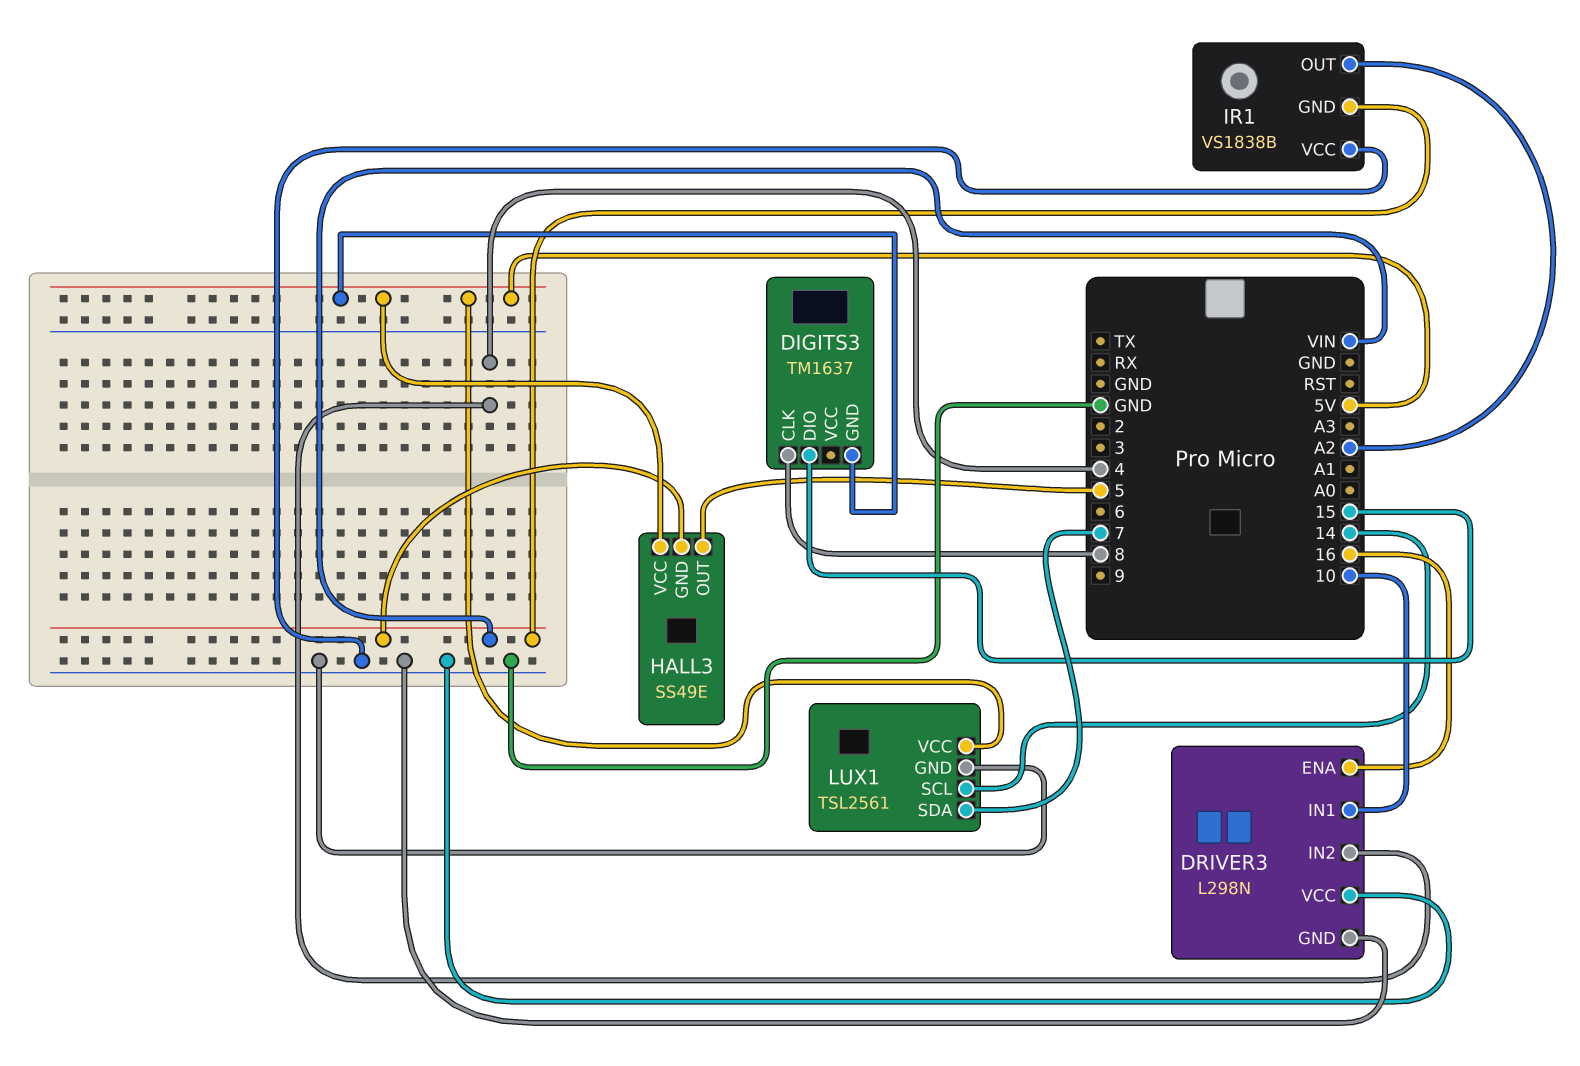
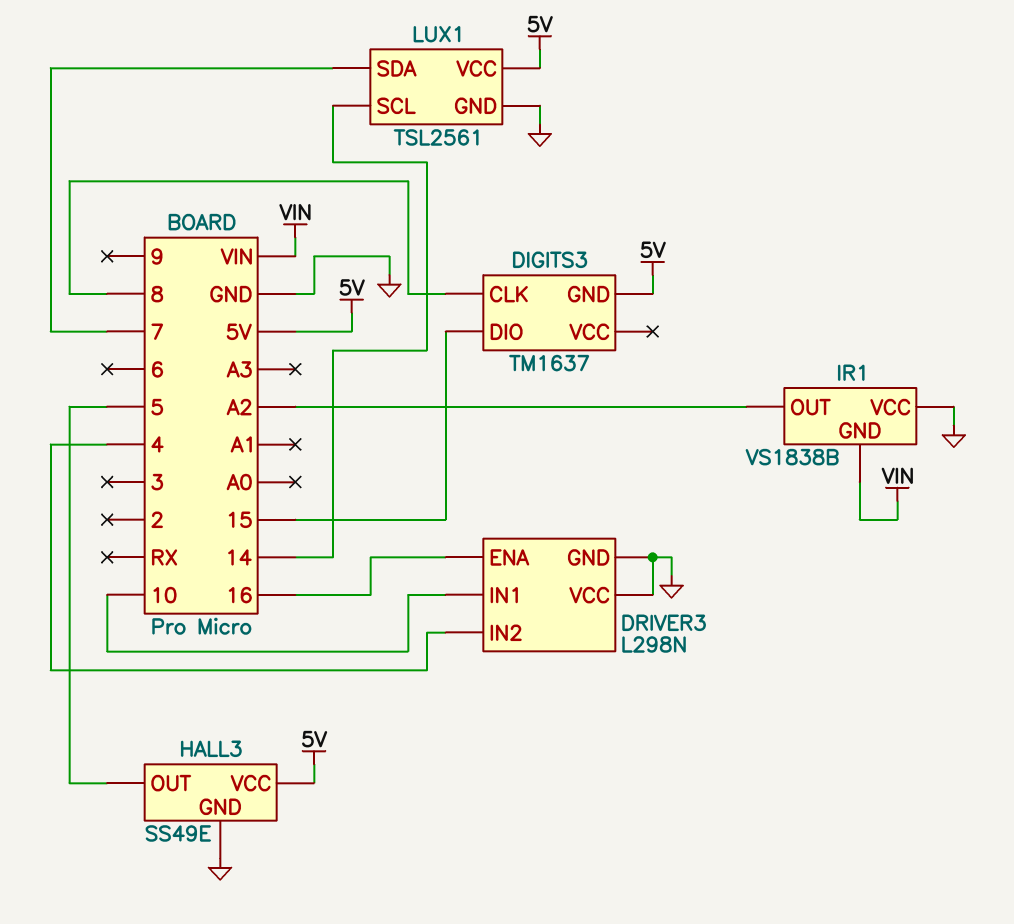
HALL3 pin GND: VIN -> GND

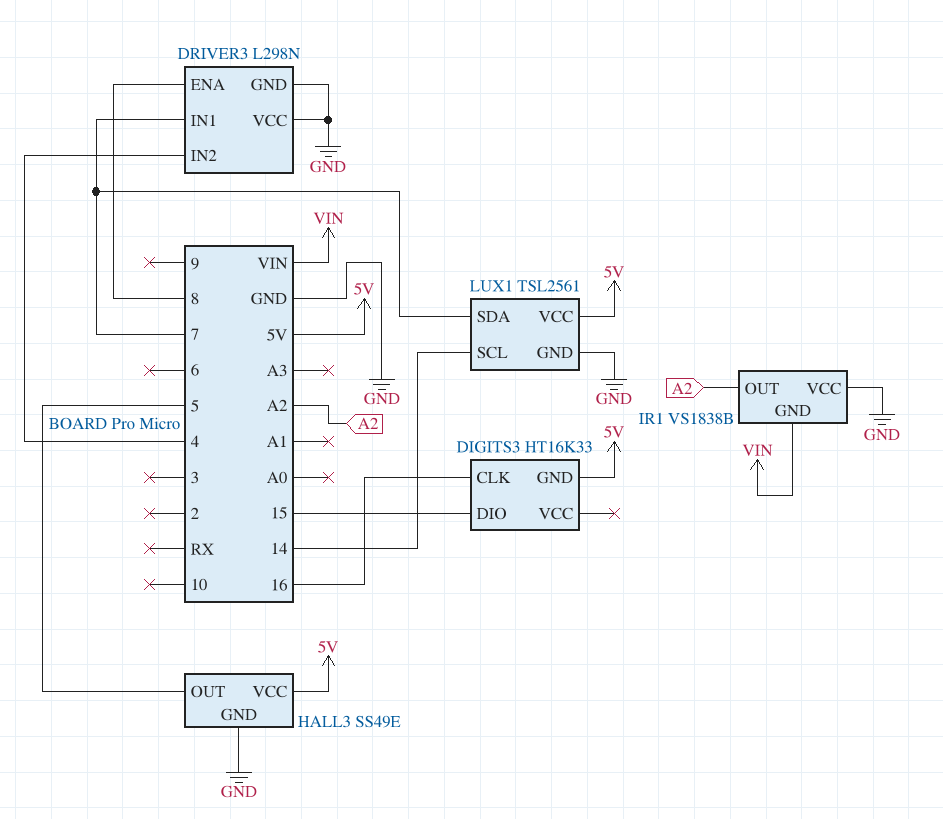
DIGITS3: TM1637 -> HT16K33
DIGITS3 pin CLK: 8 -> 16
DRIVER3 pin ENA: 16 -> 8
DRIVER3 pin IN1: 10 -> 7

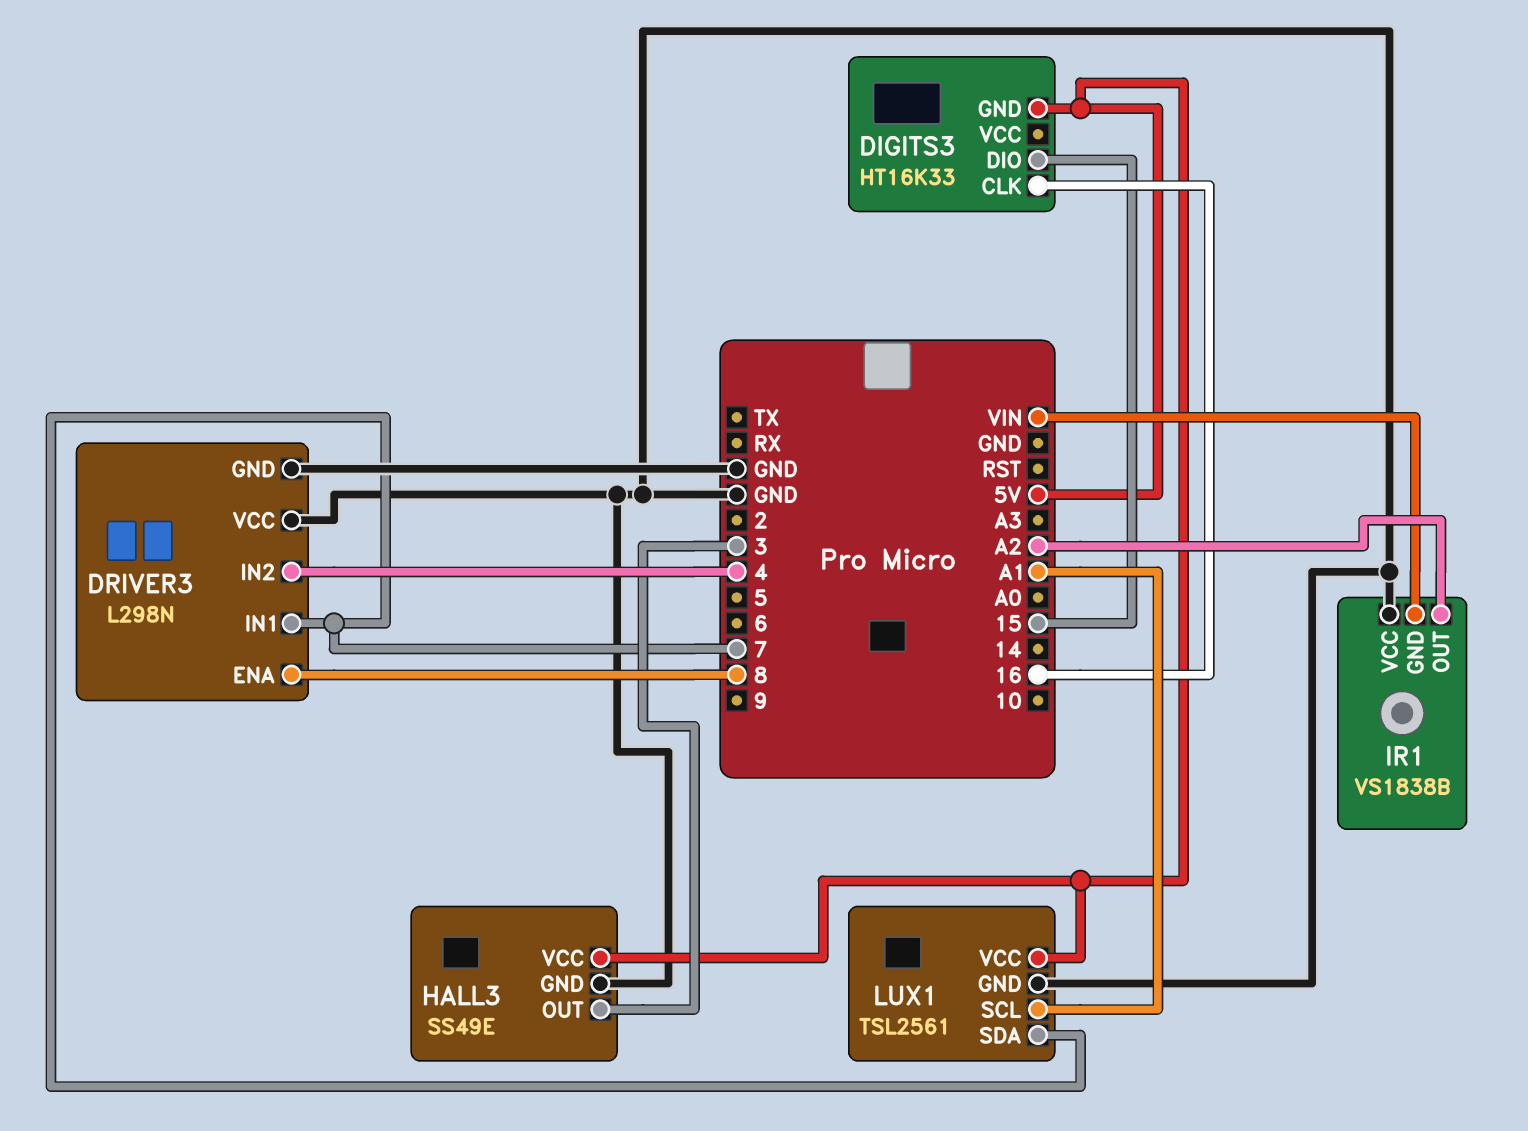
HALL3 pin OUT: 5 -> 3
LUX1 pin SCL: 14 -> A1

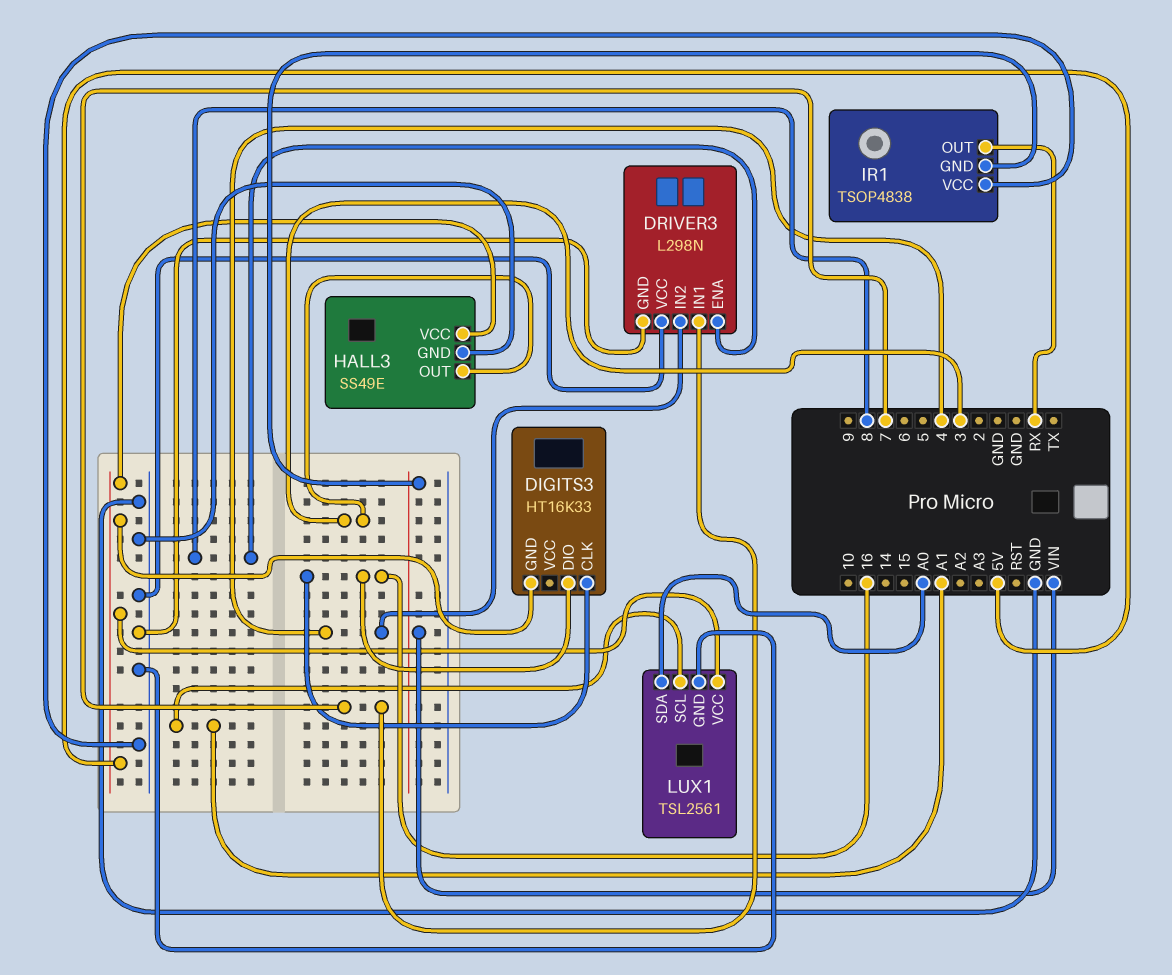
DIGITS3 pin DIO: 15 -> 16
IR1: VS1838B -> TSOP4838
IR1 pin OUT: A2 -> RX
LUX1 pin SDA: 7 -> A0

